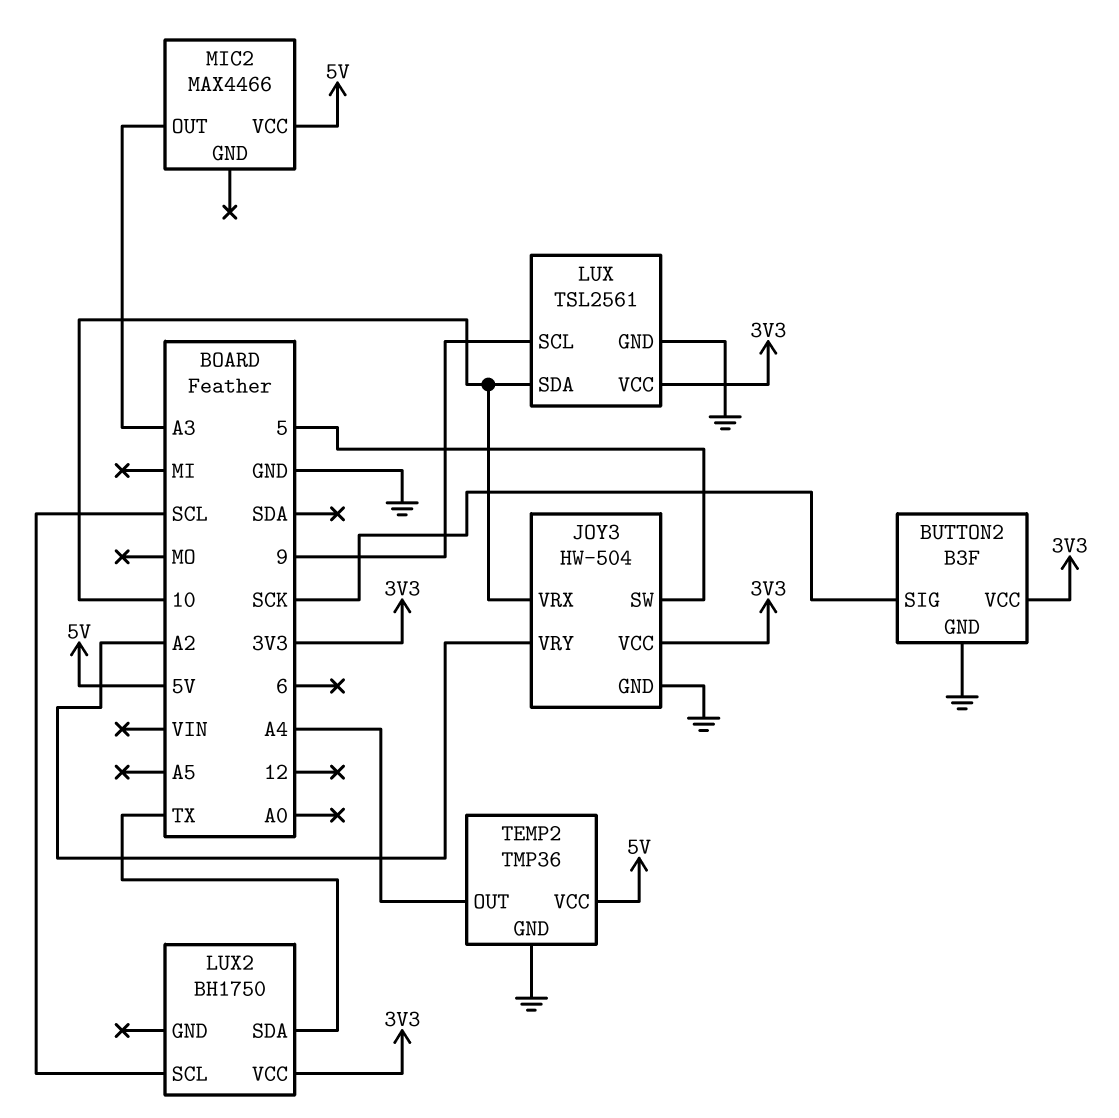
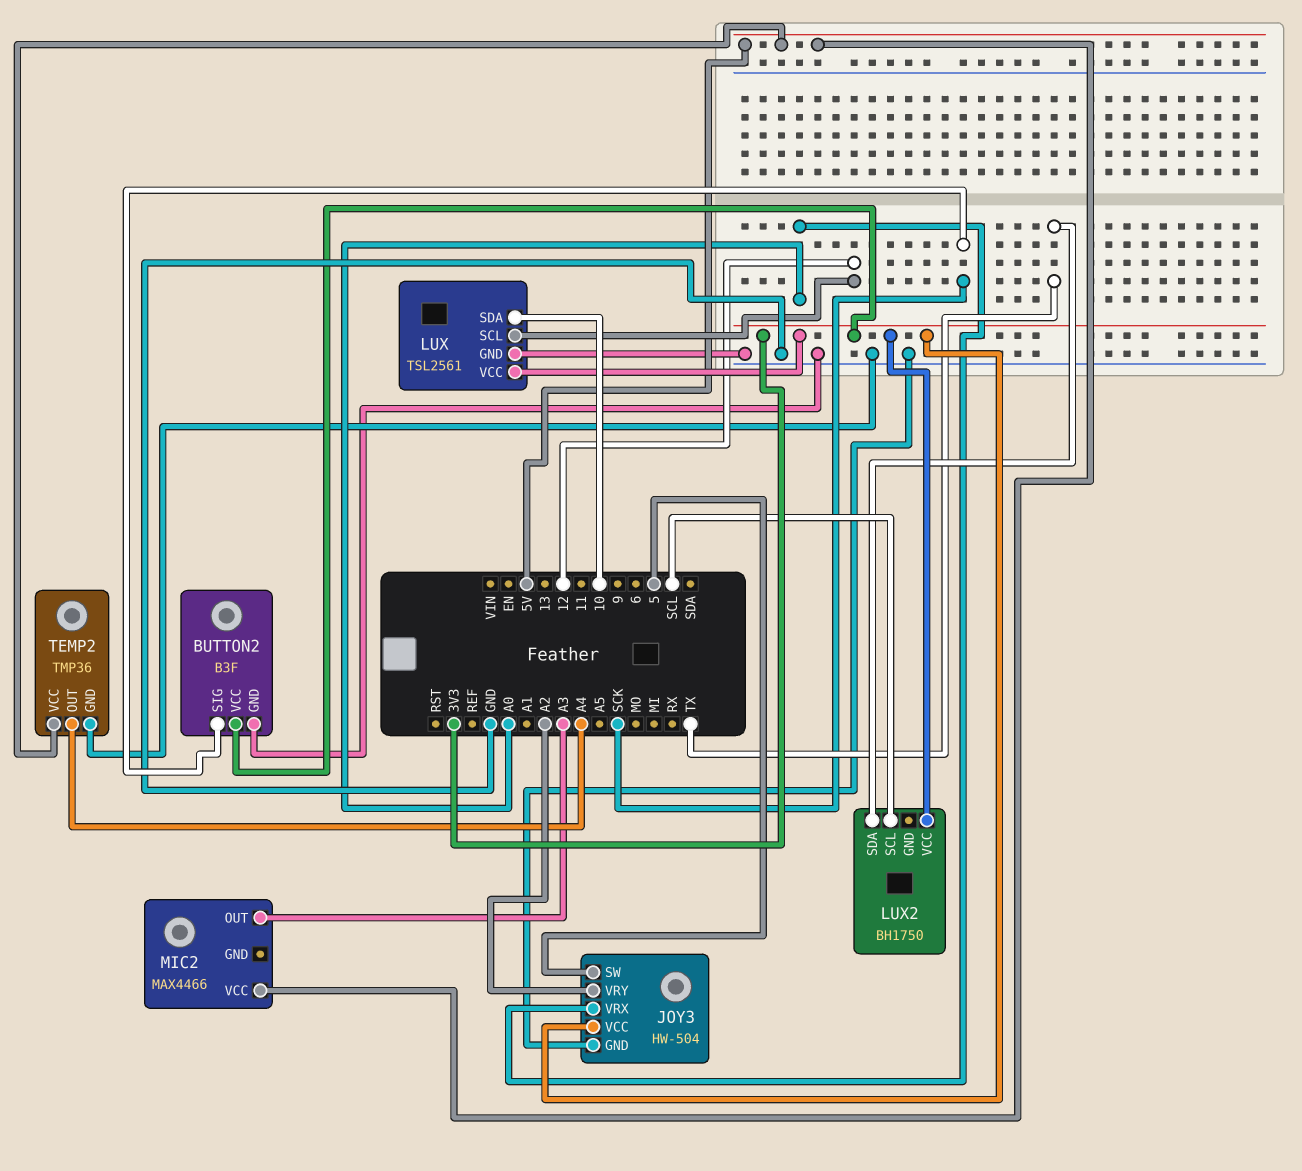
JOY3 pin VRX: 10 -> A0
LUX pin SCL: 9 -> 12

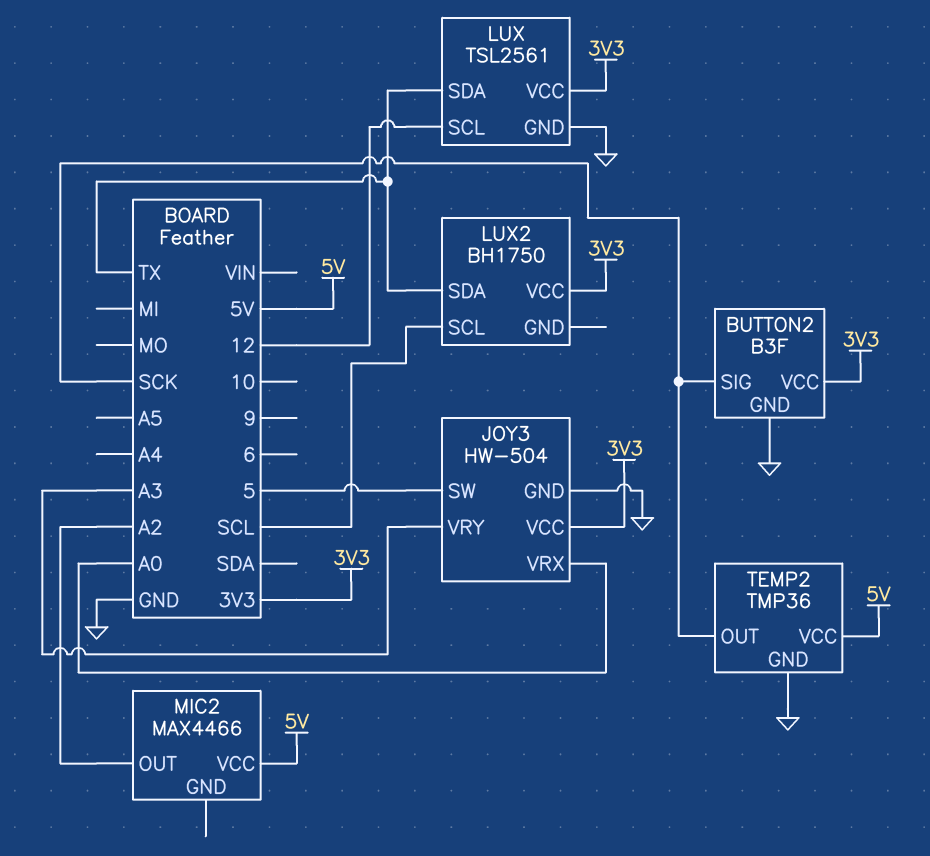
JOY3 pin VRY: A2 -> A3
LUX pin SDA: 10 -> TX
MIC2 pin OUT: A3 -> A2
TEMP2 pin OUT: A4 -> SCK

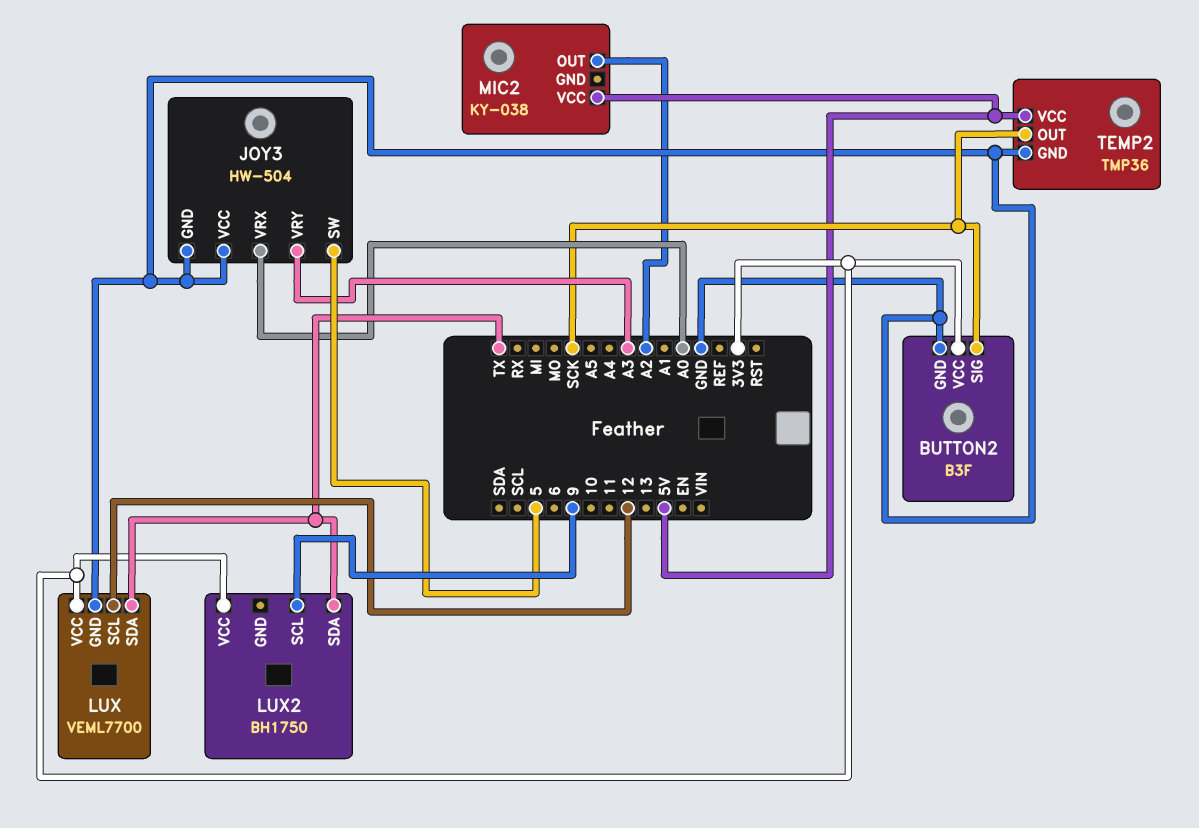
JOY3 pin VCC: 3V3 -> GND
LUX: TSL2561 -> VEML7700
LUX2 pin SCL: SCL -> 9
MIC2: MAX4466 -> KY-038

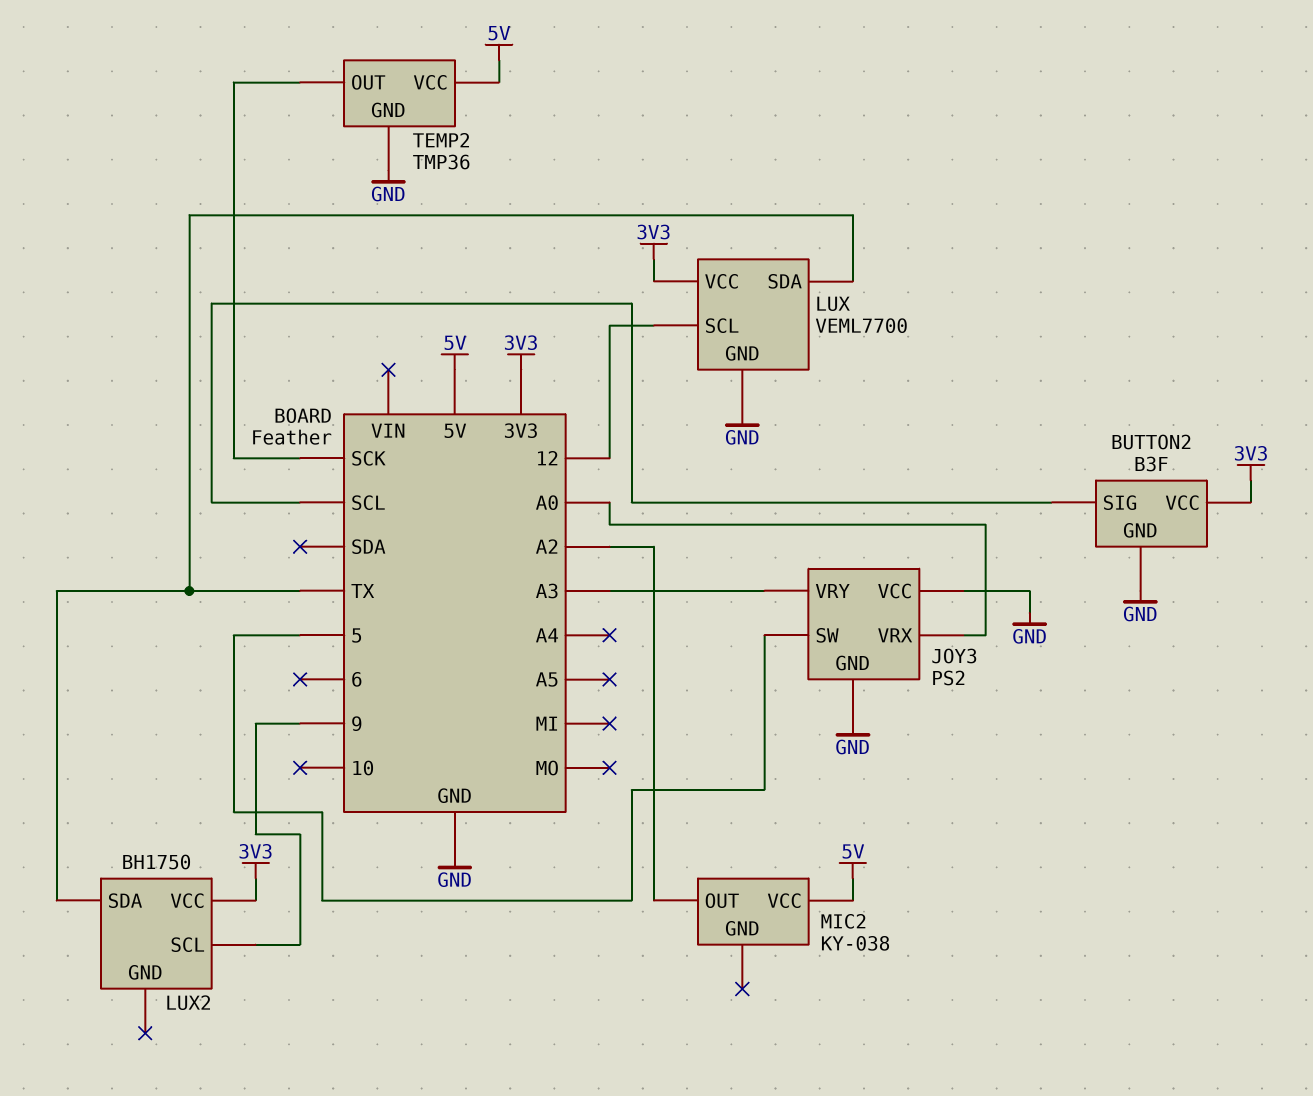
BUTTON2 pin SIG: SCK -> SCL
JOY3: HW-504 -> PS2

